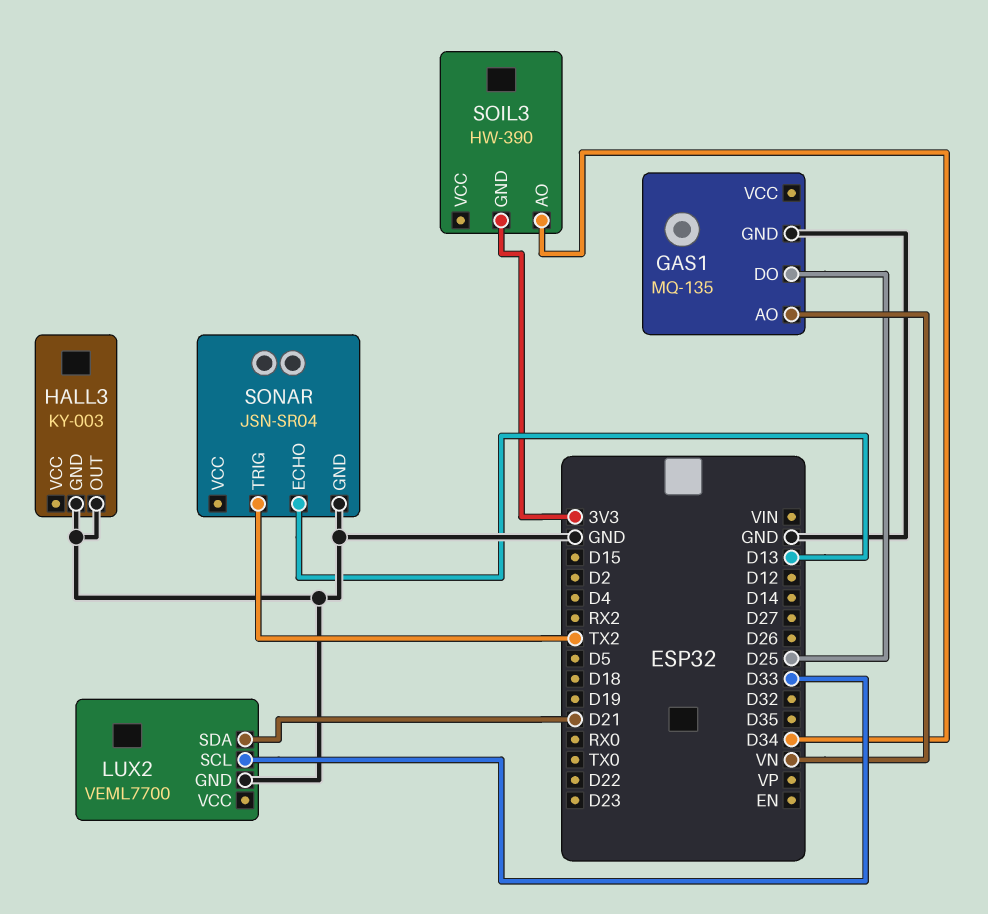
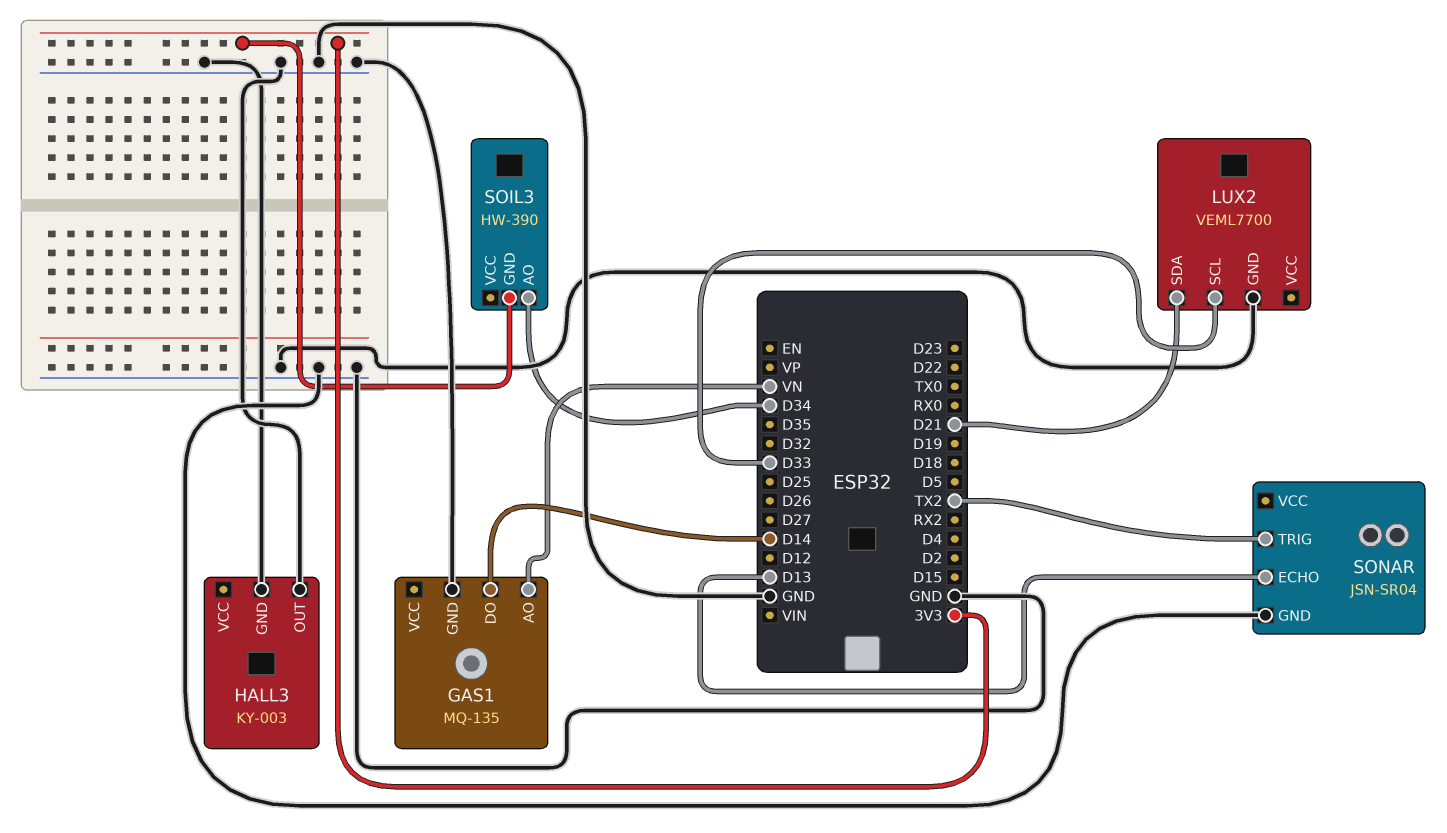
GAS1 pin DO: D25 -> D14

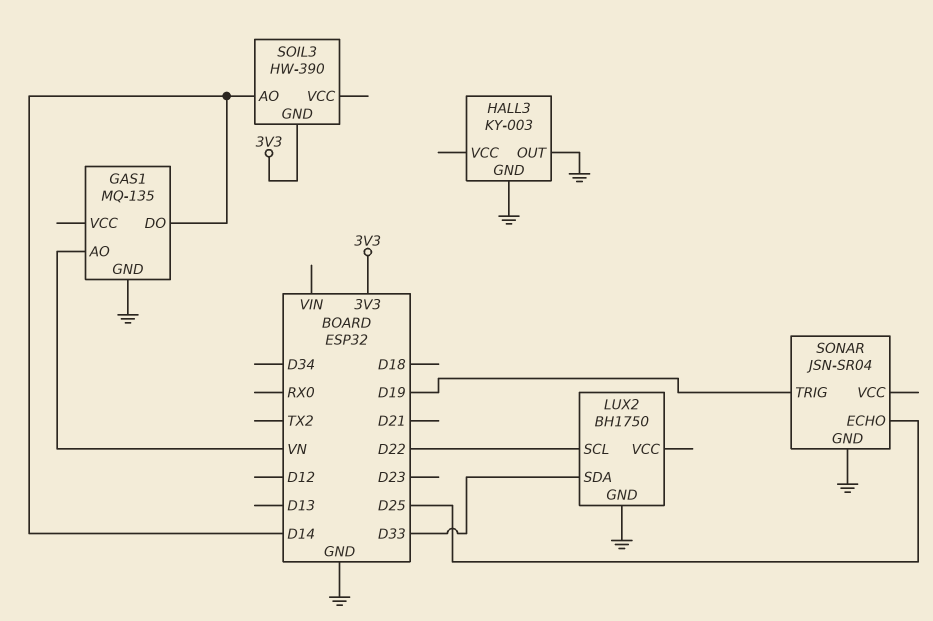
LUX2: VEML7700 -> BH1750
LUX2 pin SCL: D33 -> D22
LUX2 pin SDA: D21 -> D33
SOIL3 pin AO: D34 -> D14
SONAR pin ECHO: D13 -> D25
SONAR pin TRIG: TX2 -> D19

